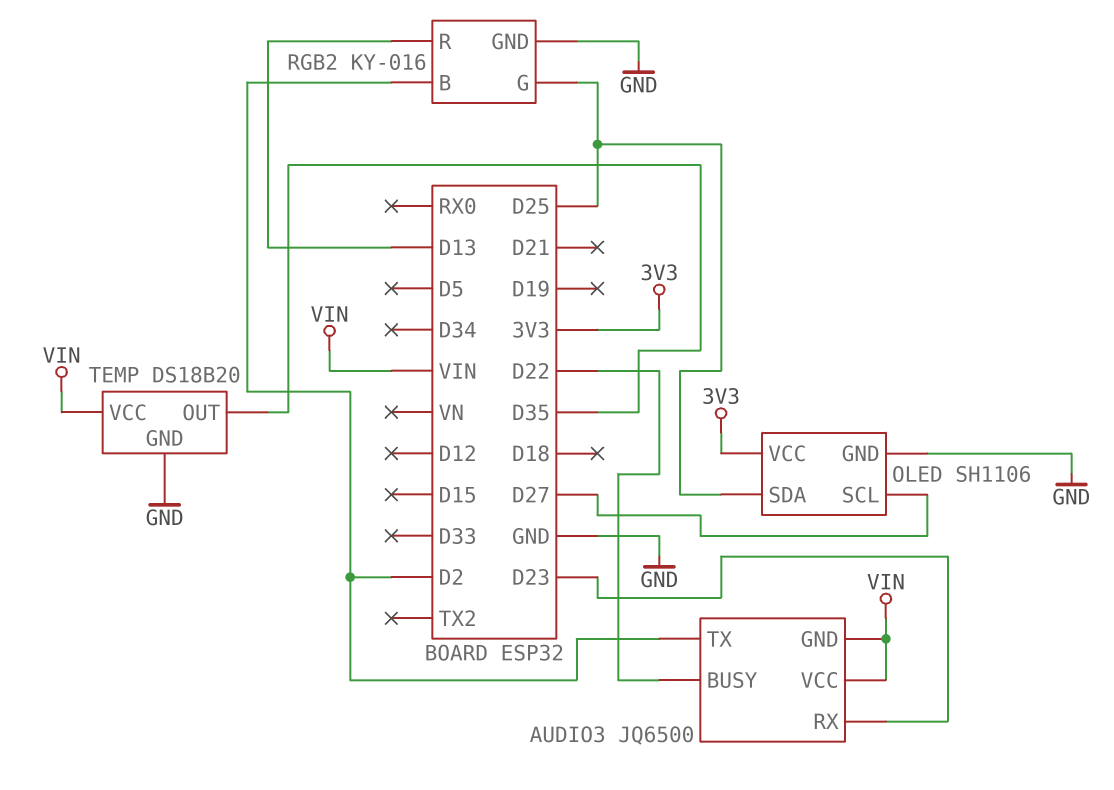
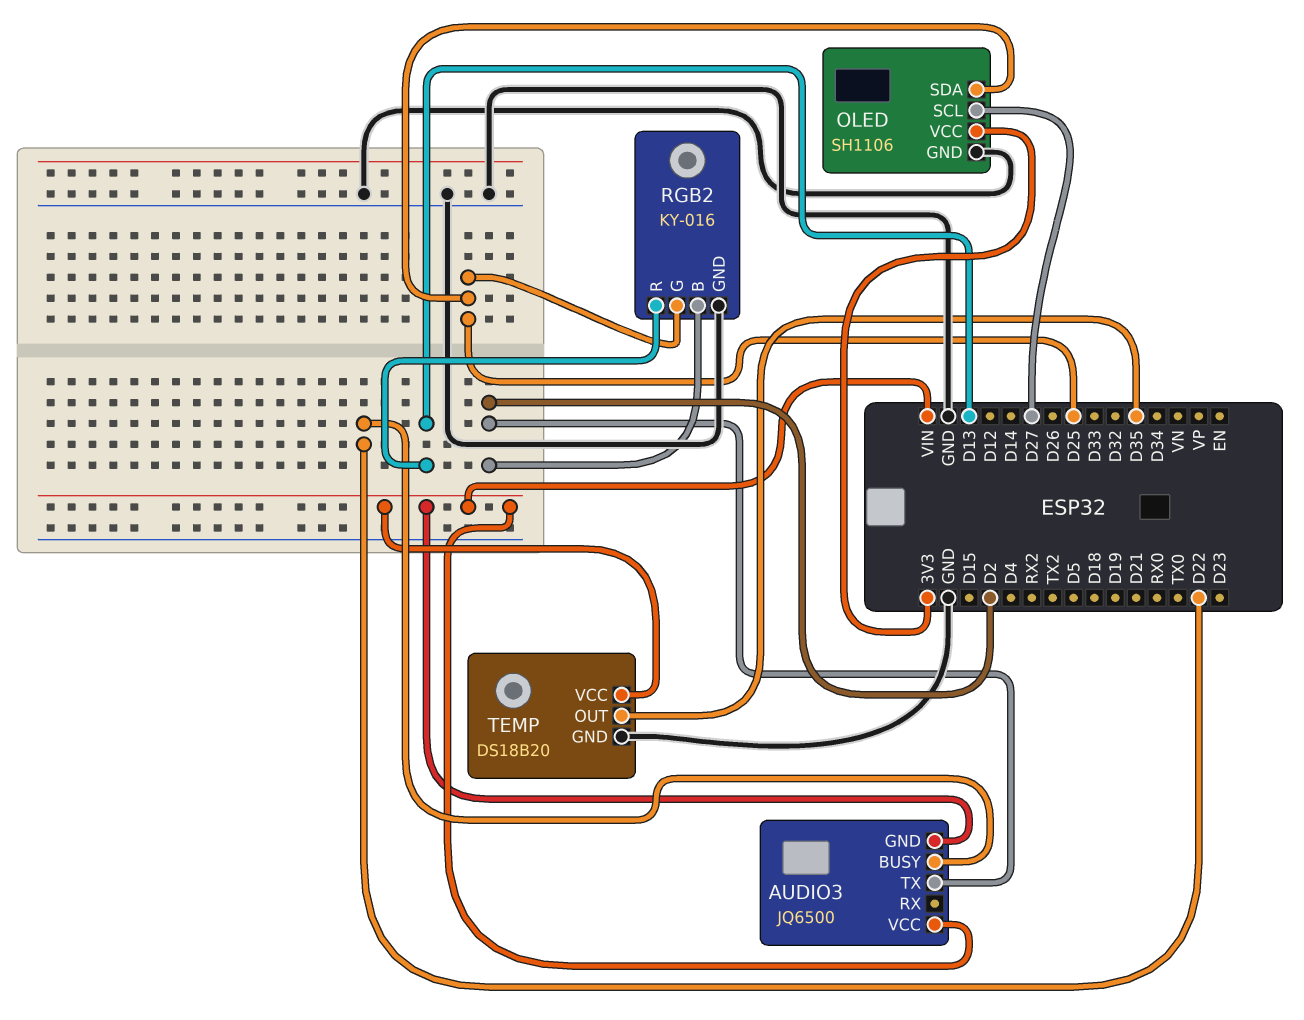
AUDIO3 pin RX: D23 -> none

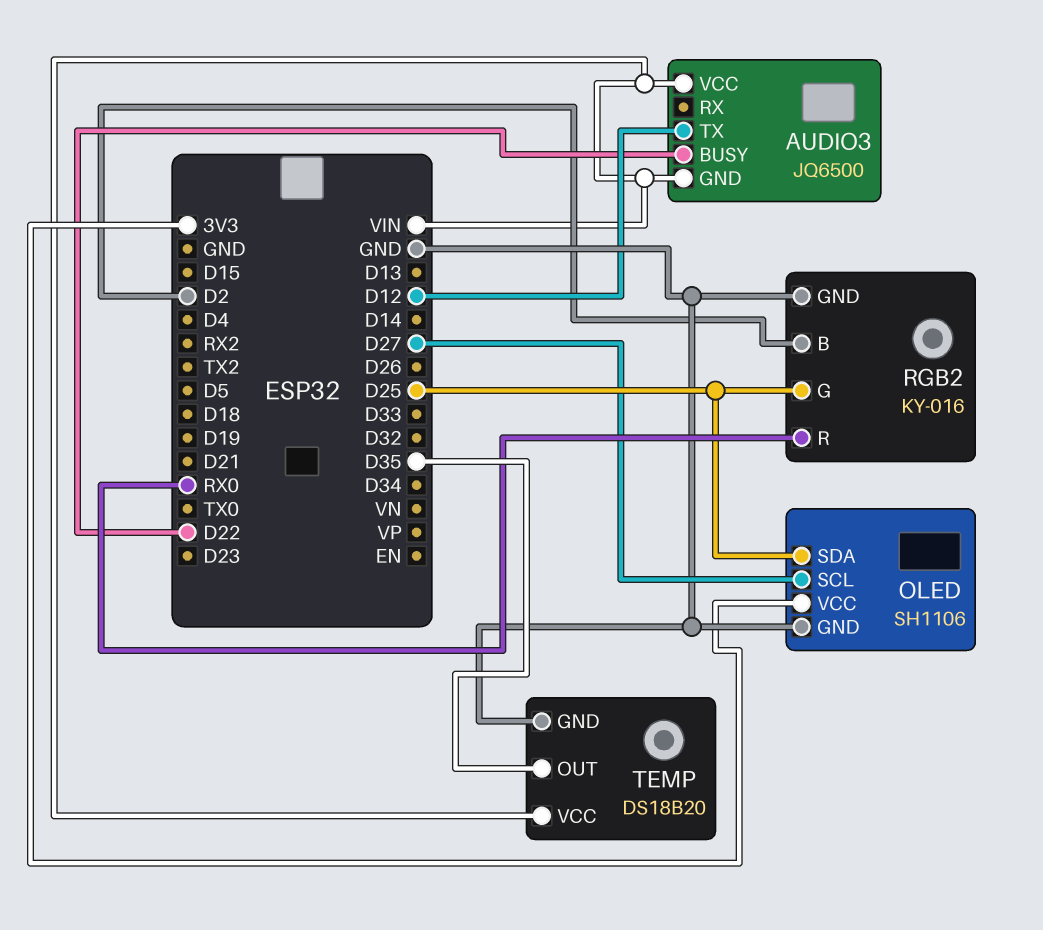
AUDIO3 pin TX: D2 -> D12
RGB2 pin R: D13 -> RX0

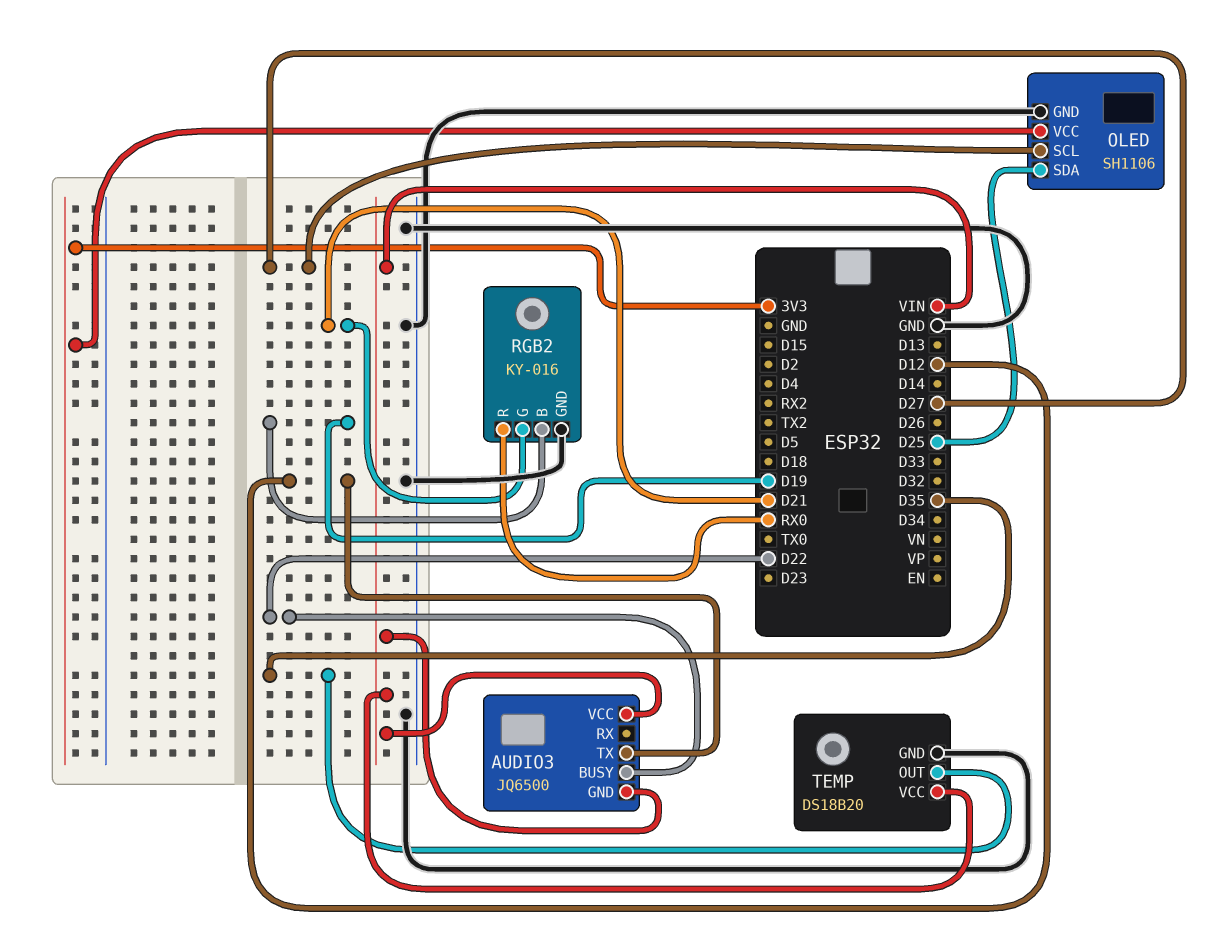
RGB2 pin B: D2 -> D19
RGB2 pin G: D25 -> D21

